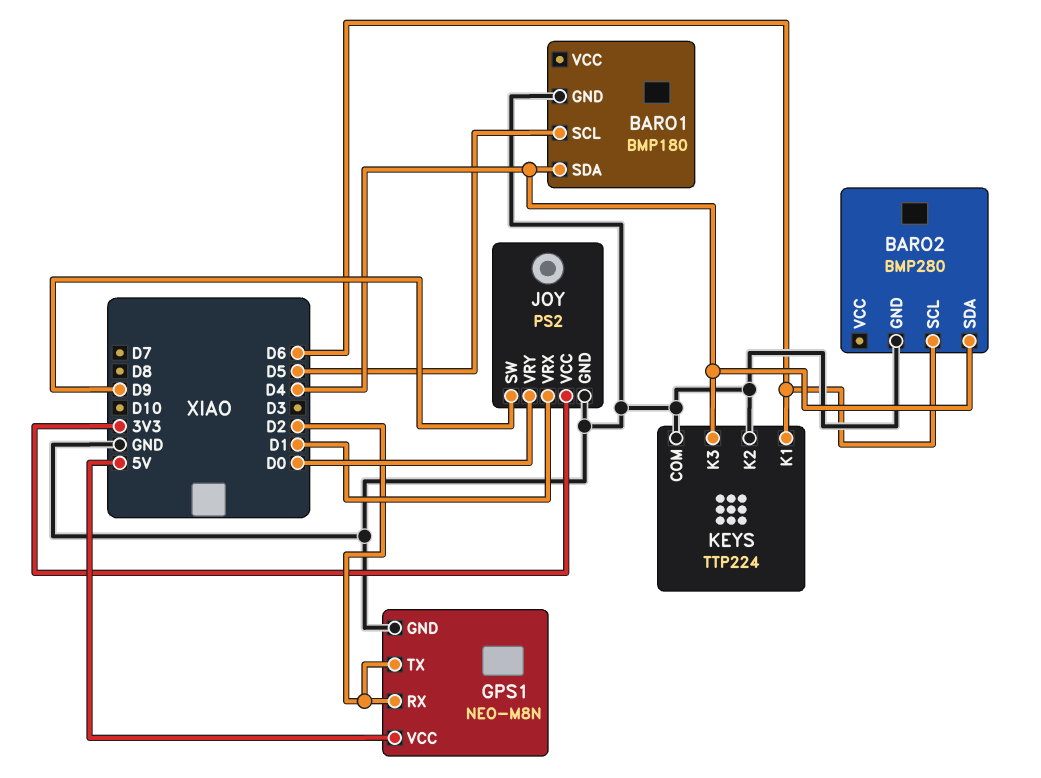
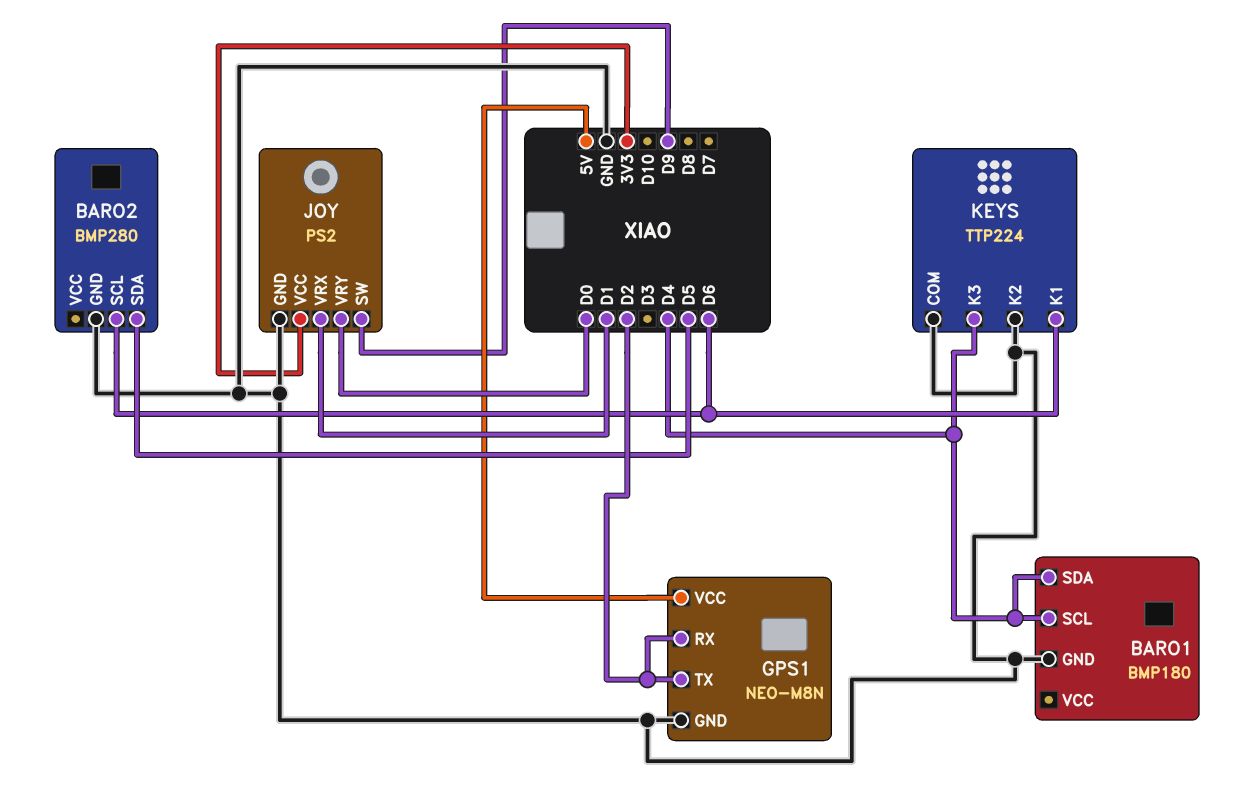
BARO1 pin SCL: D5 -> D4
BARO2 pin SDA: D4 -> D5

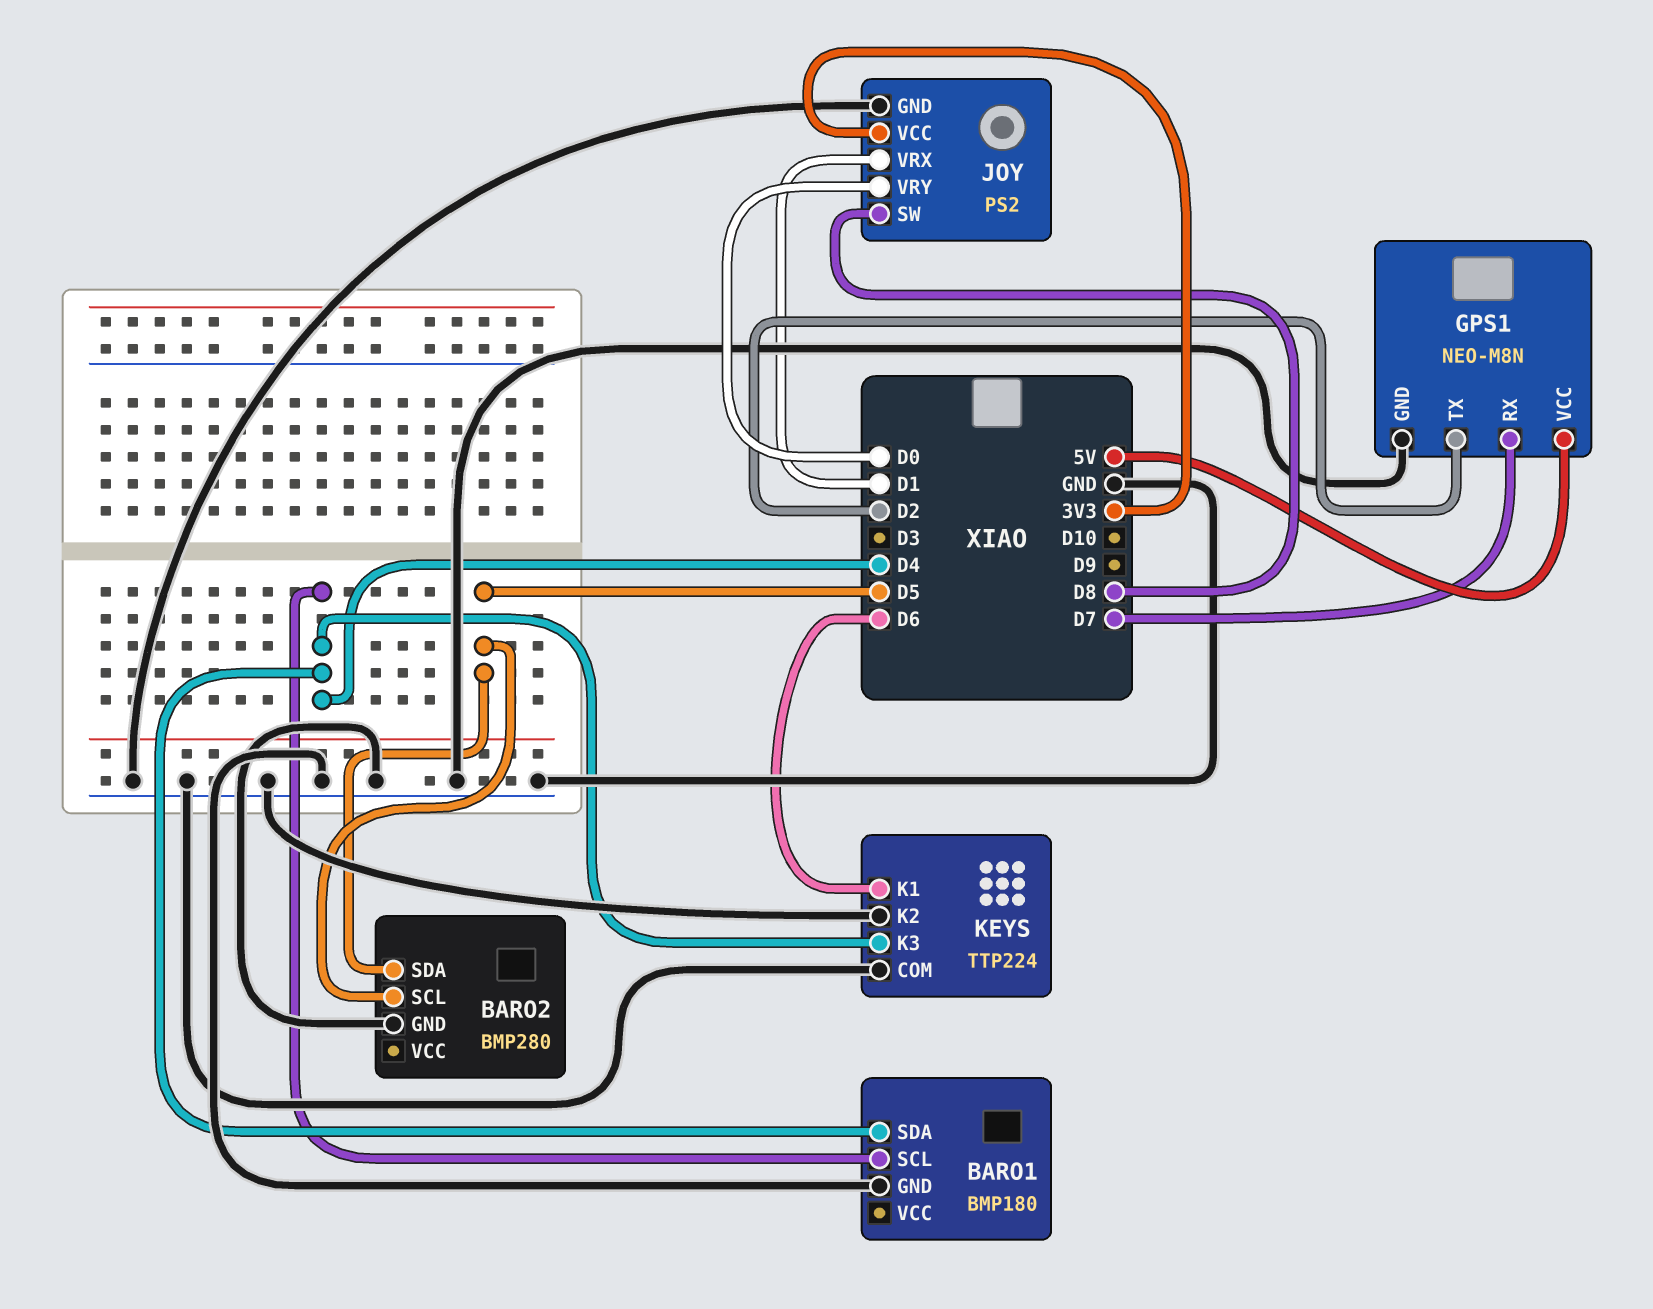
BARO2 pin SCL: D6 -> D5
GPS1 pin RX: D2 -> D7
JOY pin SW: D9 -> D8

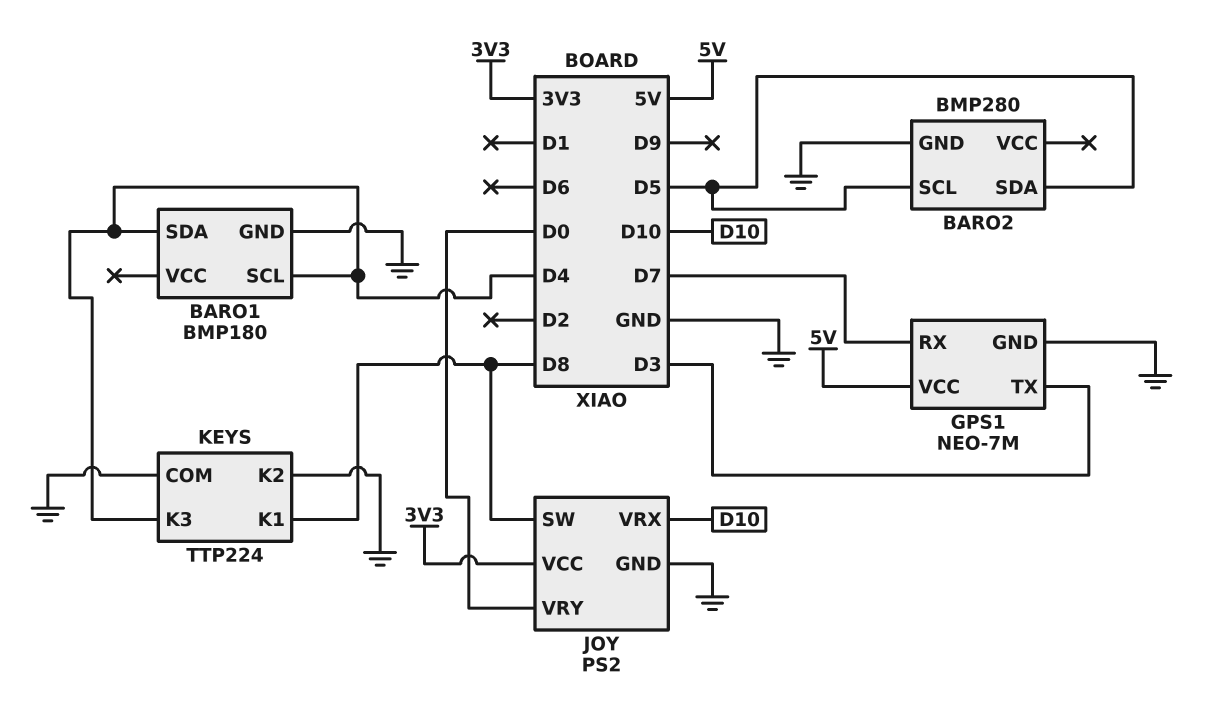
GPS1: NEO-M8N -> NEO-7M
GPS1 pin TX: D2 -> D3
JOY pin VRX: D1 -> D10
KEYS pin K1: D6 -> D8

